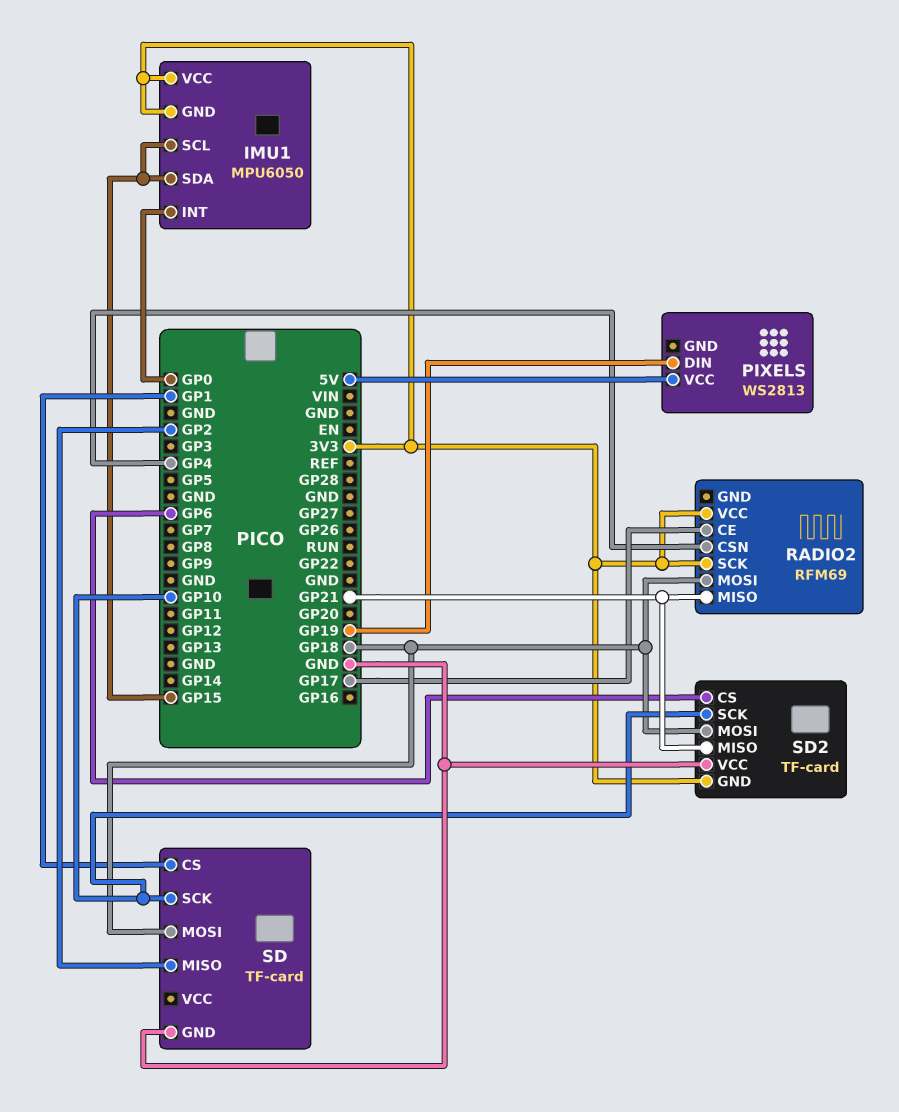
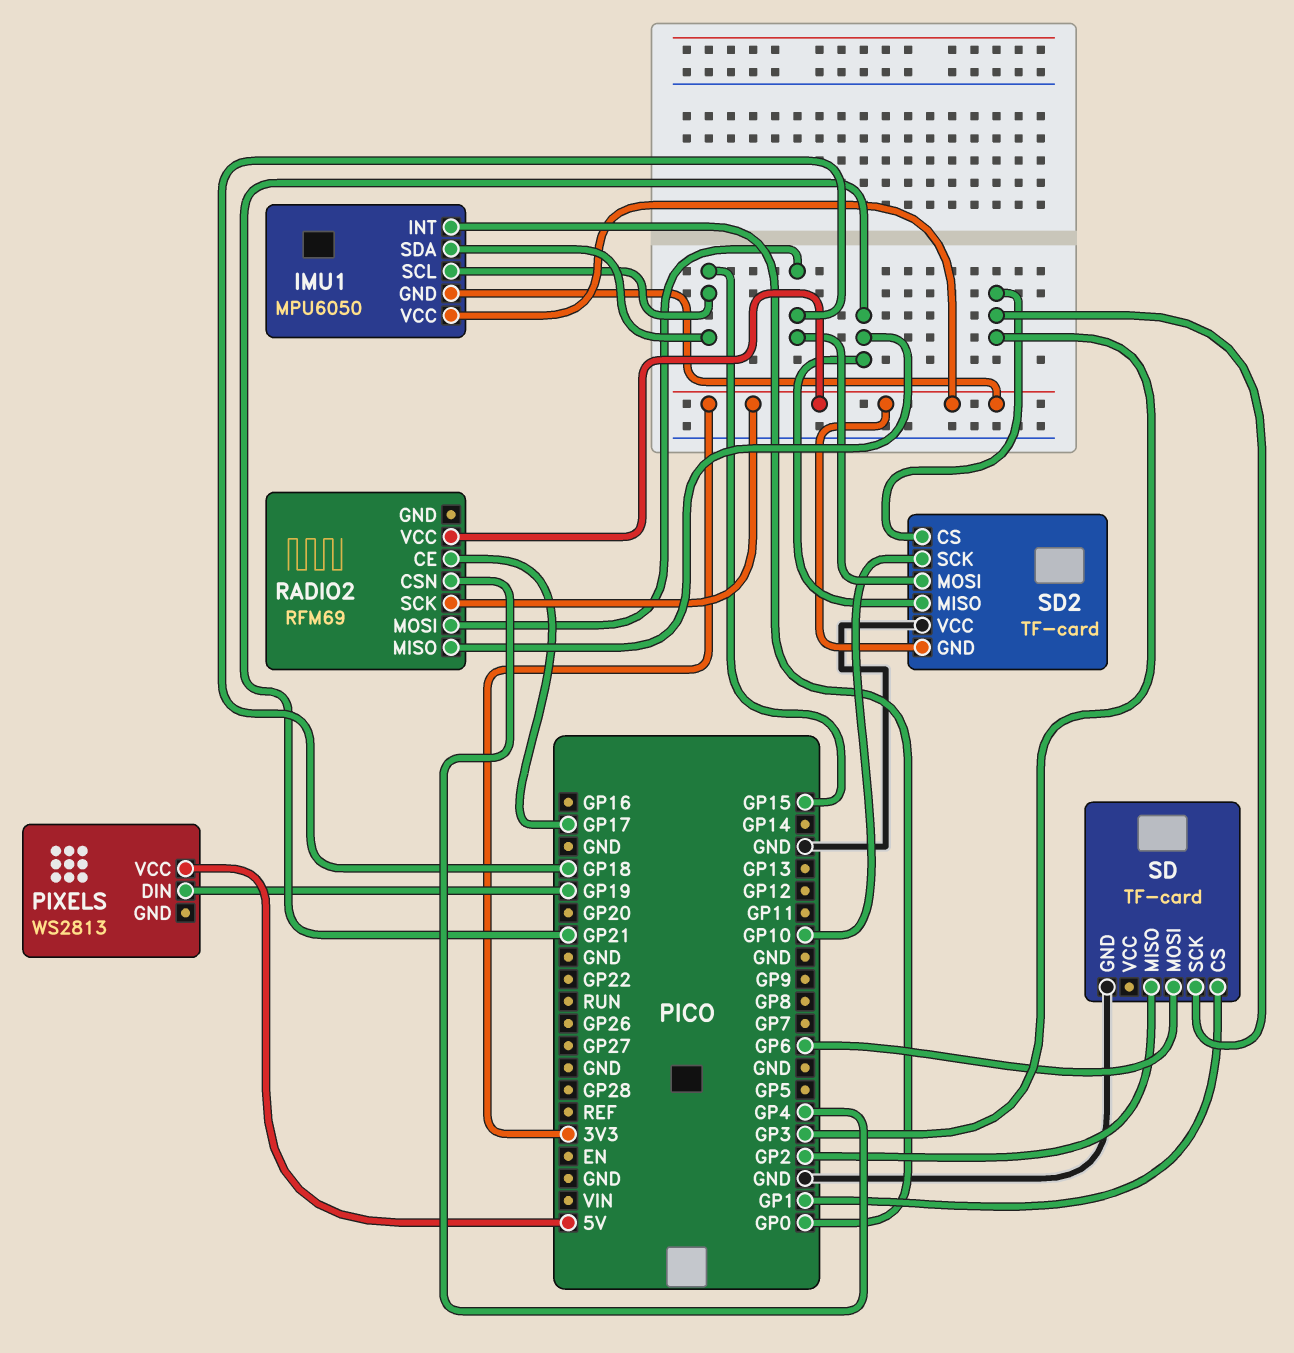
SD pin MOSI: GP18 -> GP6
SD pin SCK: GP10 -> GP3
SD2 pin CS: GP6 -> GP3

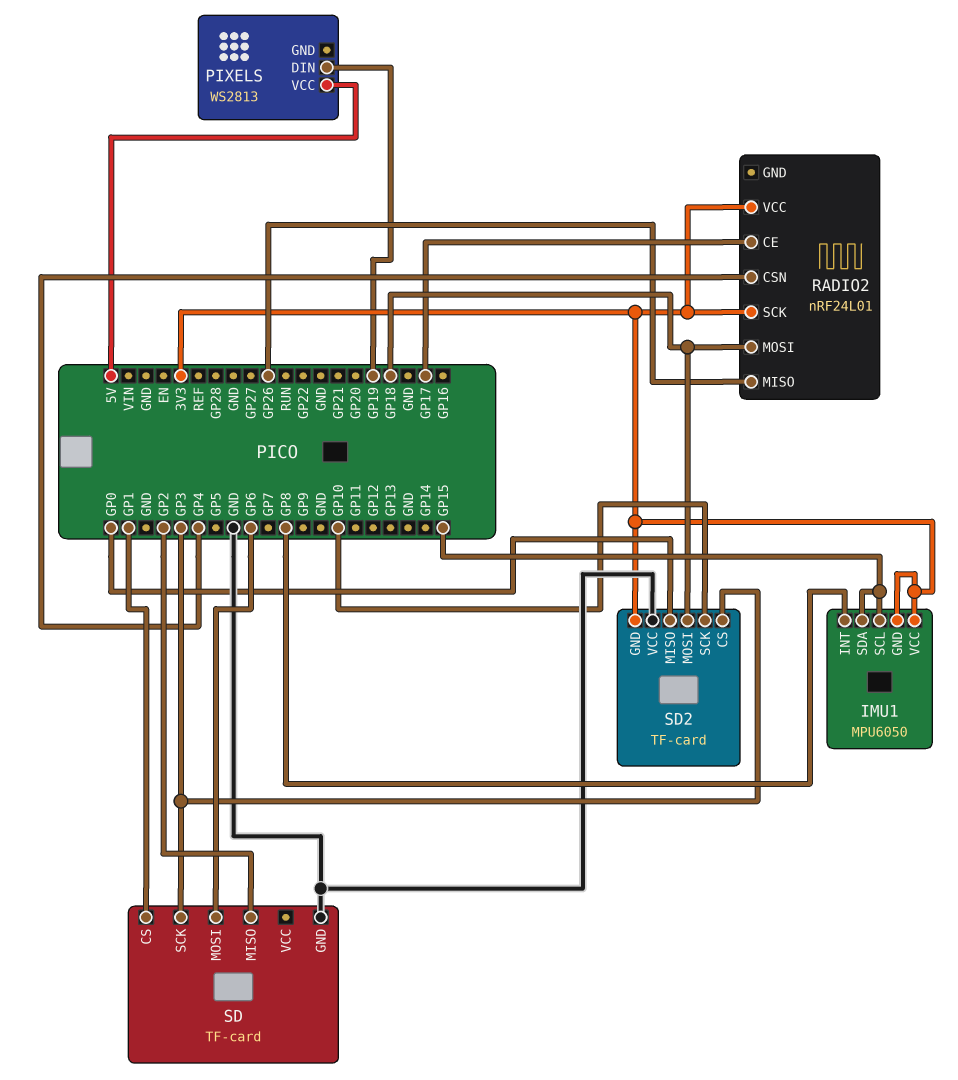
IMU1 pin INT: GP0 -> GP8
RADIO2: RFM69 -> nRF24L01
RADIO2 pin MISO: GP21 -> GP26
SD2 pin MISO: GP21 -> GP0

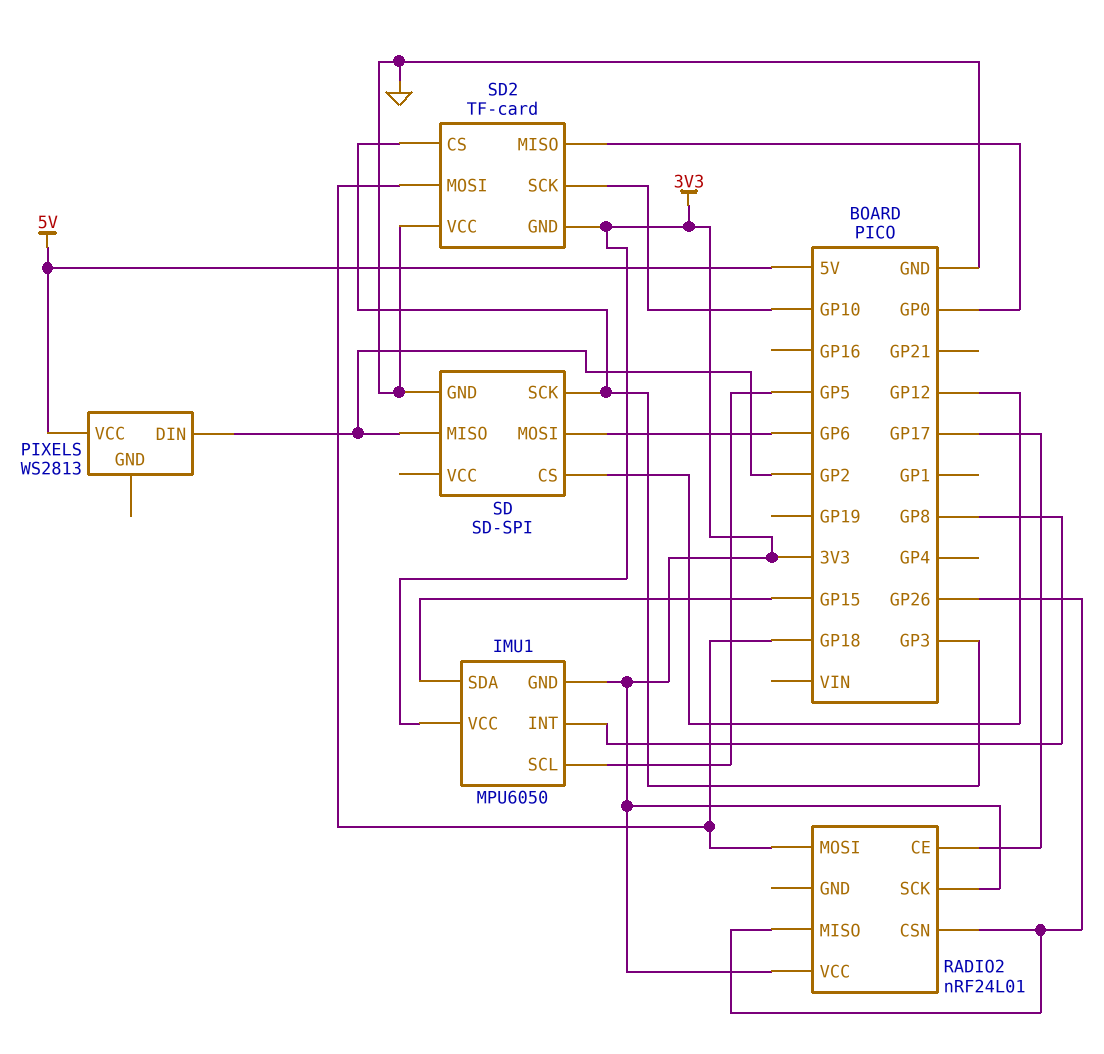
IMU1 pin SCL: GP15 -> GP5
PIXELS pin DIN: GP19 -> GP2
RADIO2 pin CSN: GP4 -> GP26
SD: TF-card -> SD-SPI
SD pin CS: GP1 -> GP12

